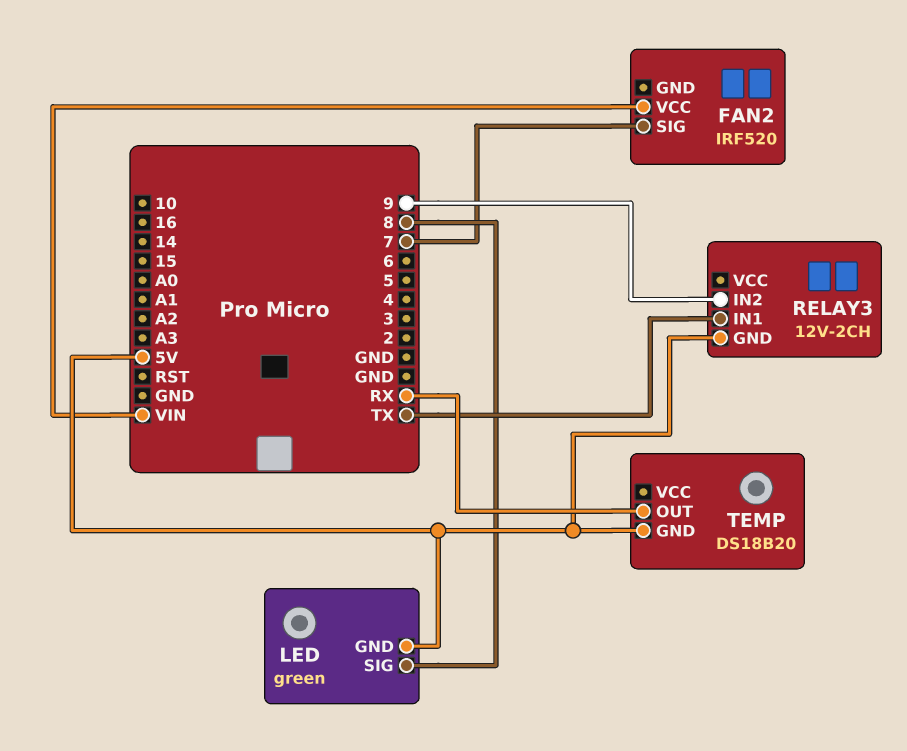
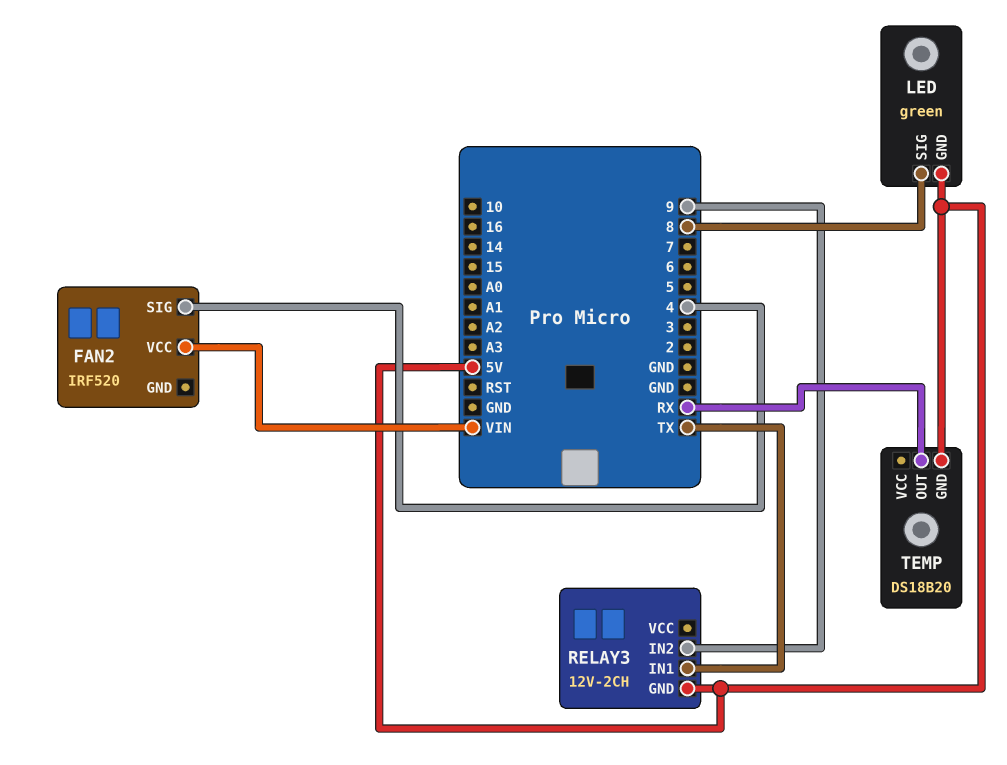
FAN2 pin SIG: 7 -> 4

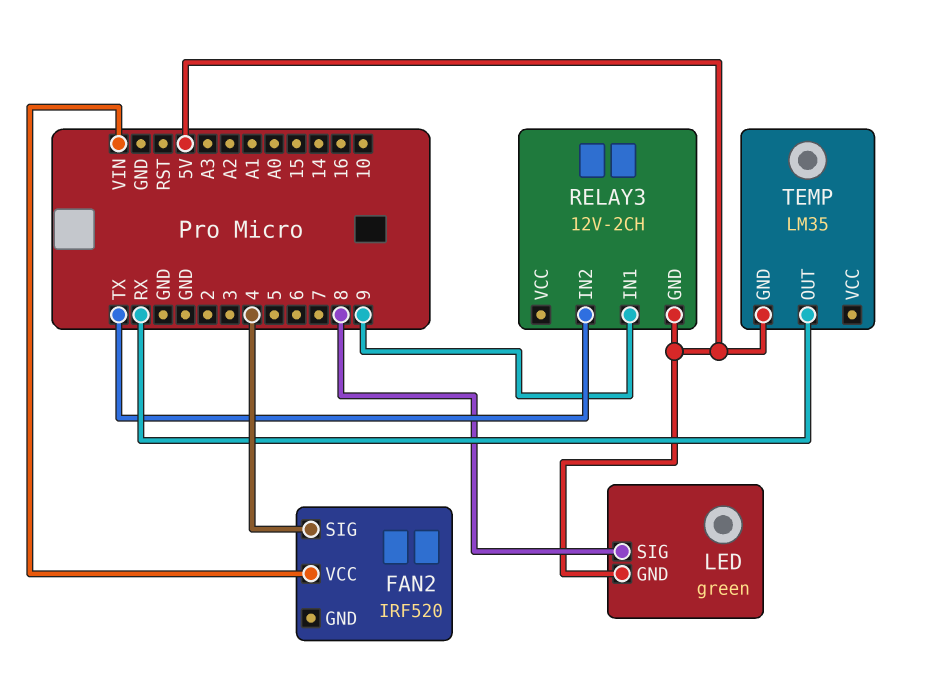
RELAY3 pin IN1: TX -> 9
RELAY3 pin IN2: 9 -> TX
TEMP: DS18B20 -> LM35

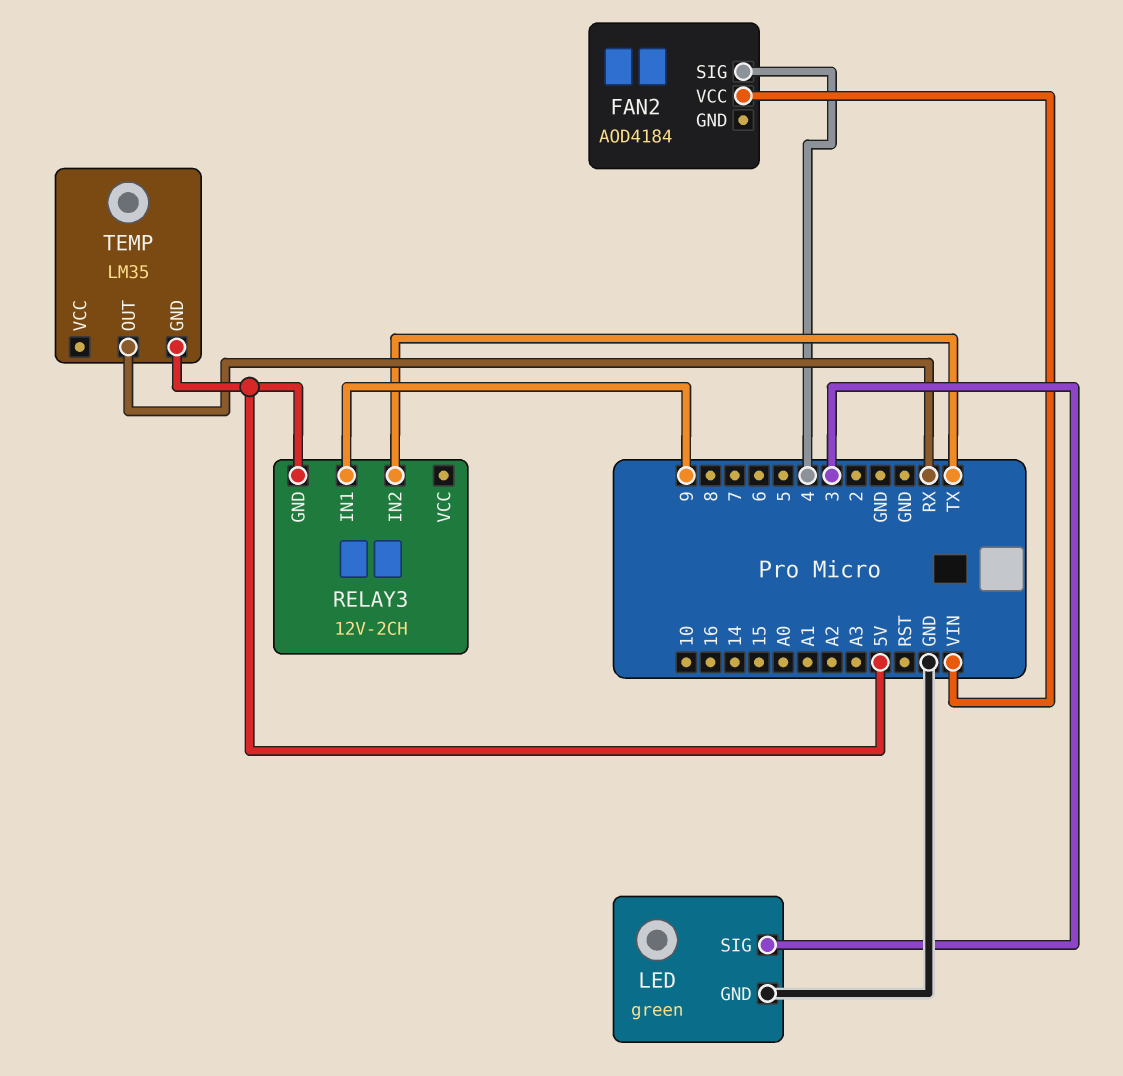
FAN2: IRF520 -> AOD4184
LED pin GND: 5V -> GND
LED pin SIG: 8 -> 3

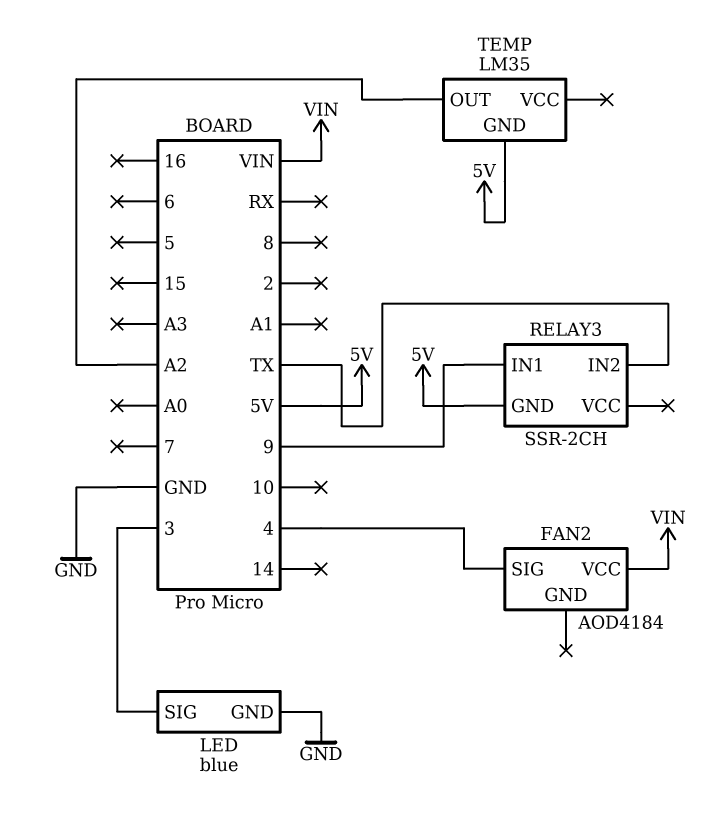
LED: green -> blue
RELAY3: 12V-2CH -> SSR-2CH
TEMP pin OUT: RX -> A2

